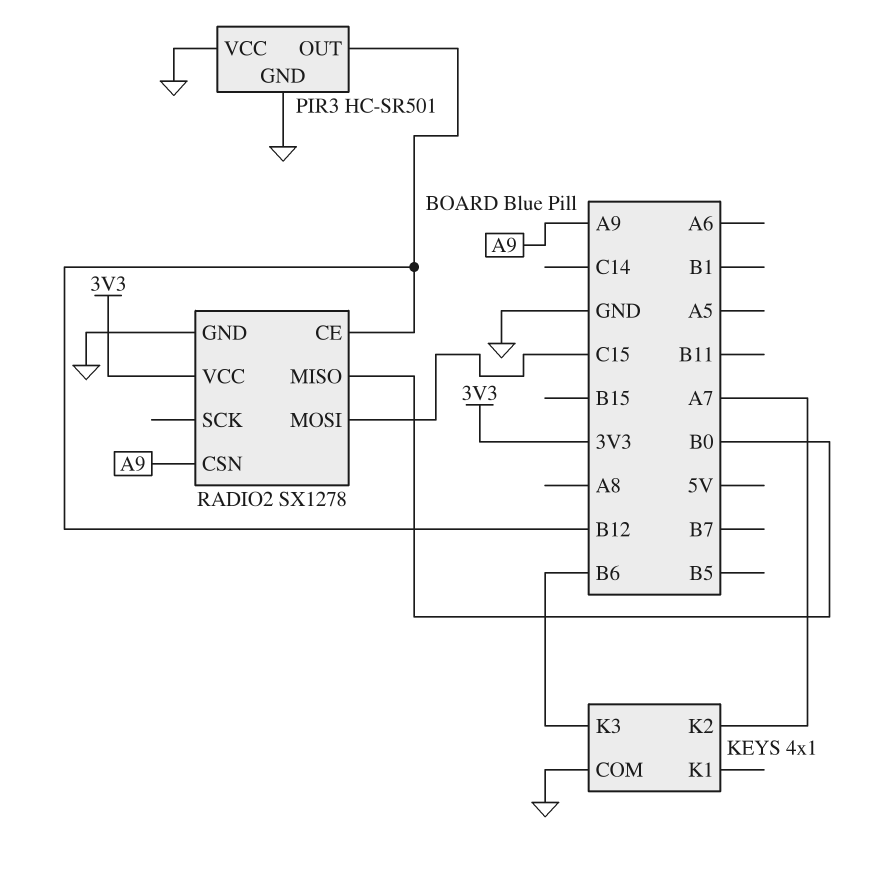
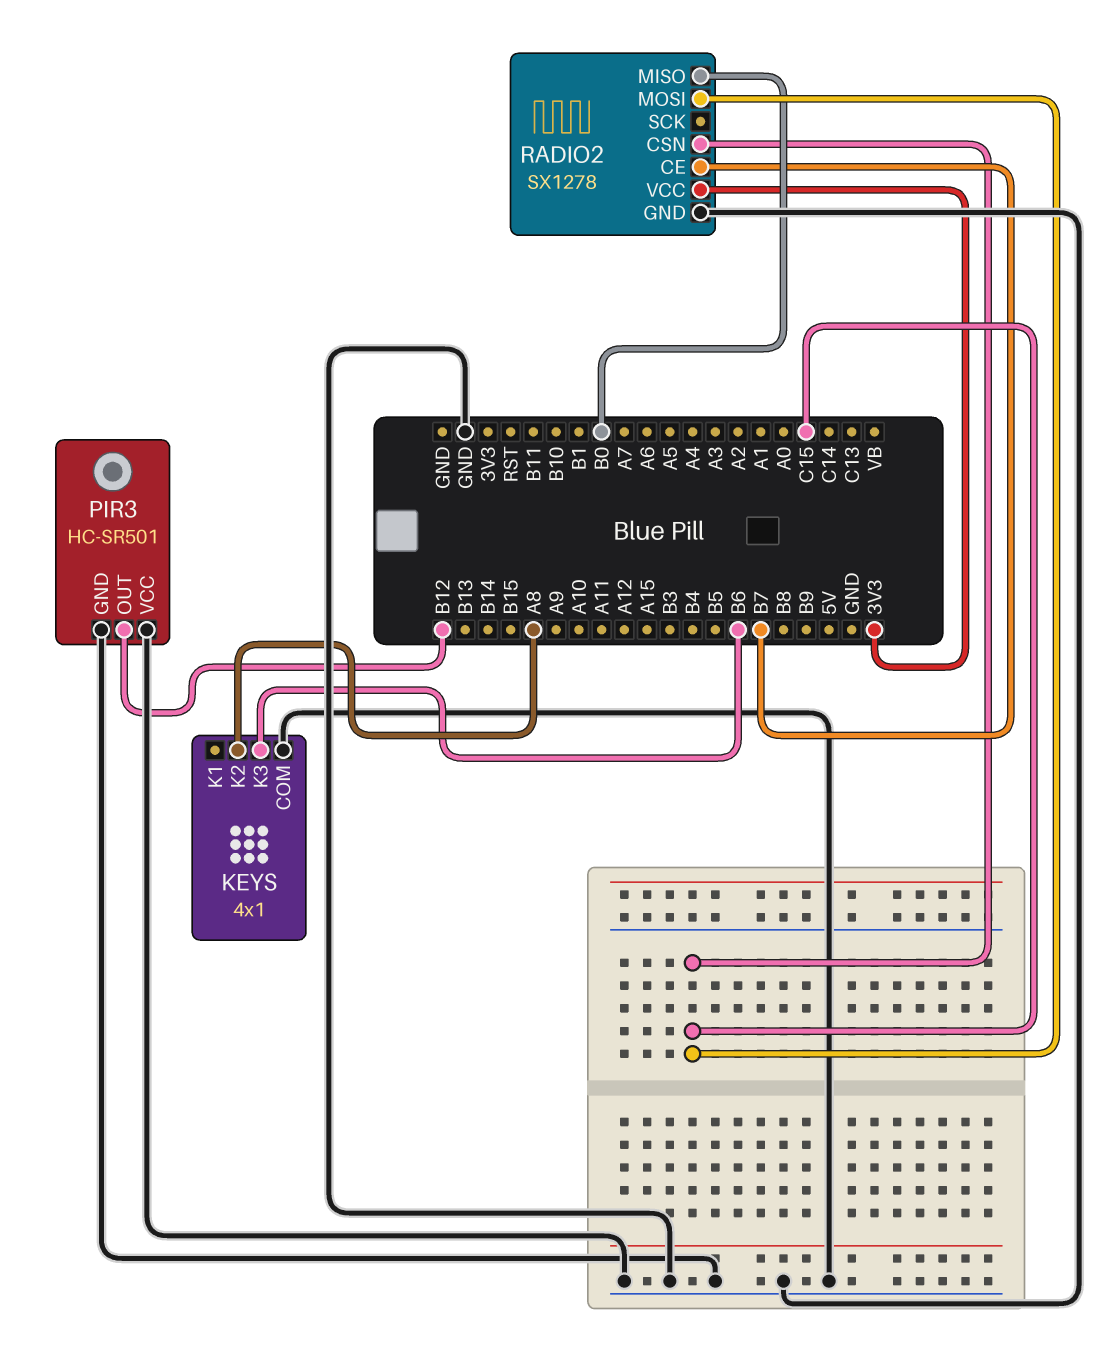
KEYS pin K2: A7 -> A8
RADIO2 pin CE: B12 -> B7
RADIO2 pin CSN: A9 -> C15

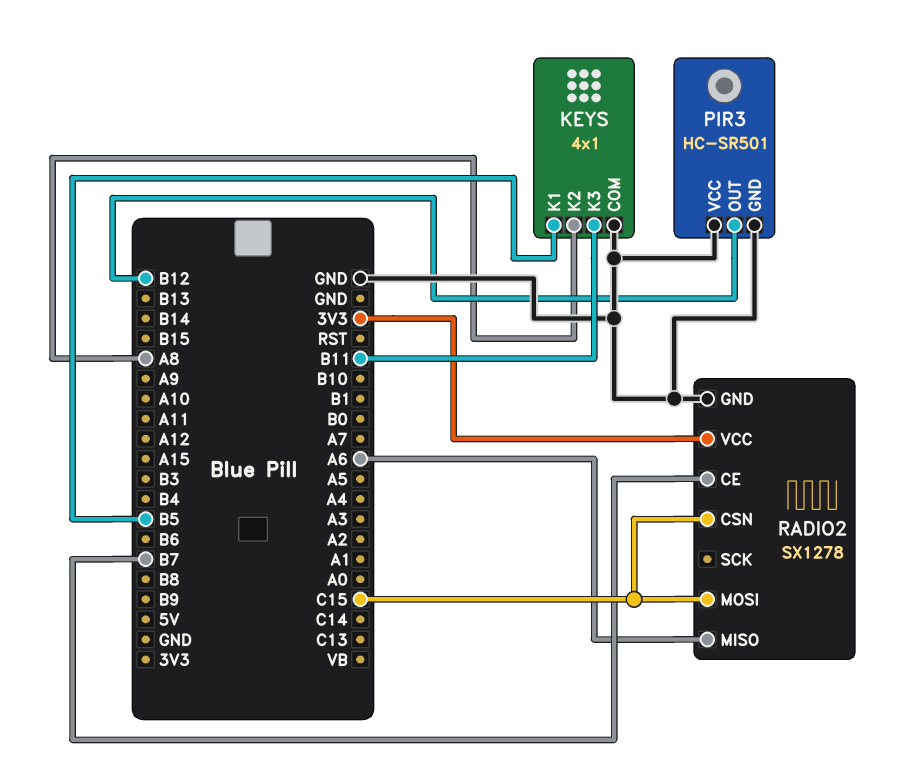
KEYS pin K1: none -> B5
KEYS pin K3: B6 -> B11
RADIO2 pin MISO: B0 -> A6

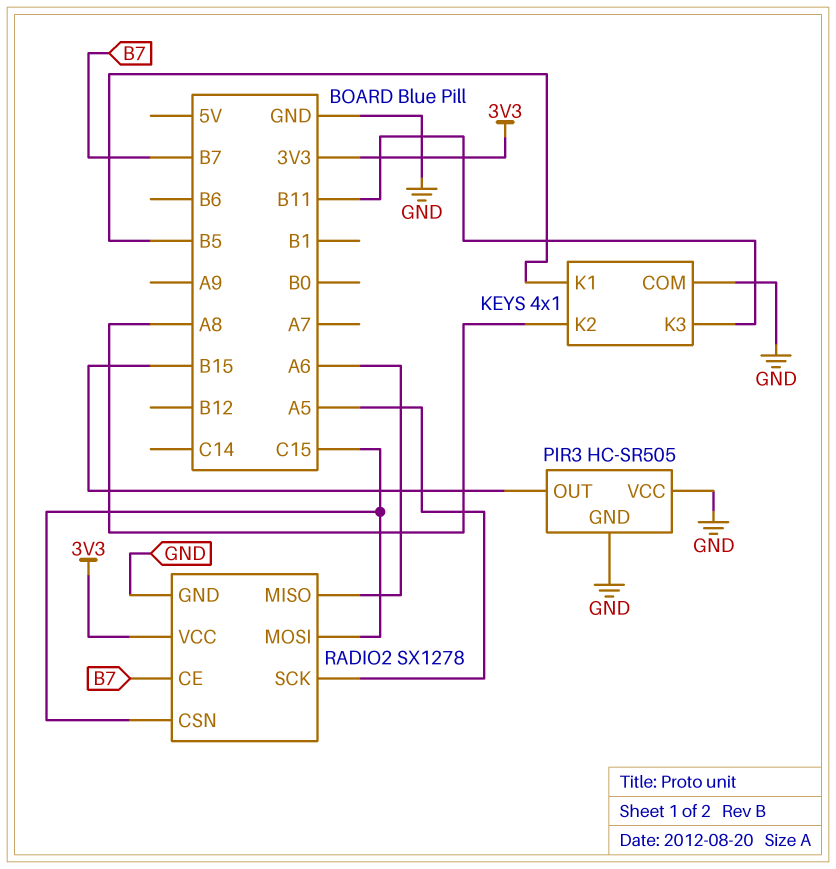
PIR3: HC-SR501 -> HC-SR505
PIR3 pin OUT: B12 -> B15
RADIO2 pin SCK: none -> A5

